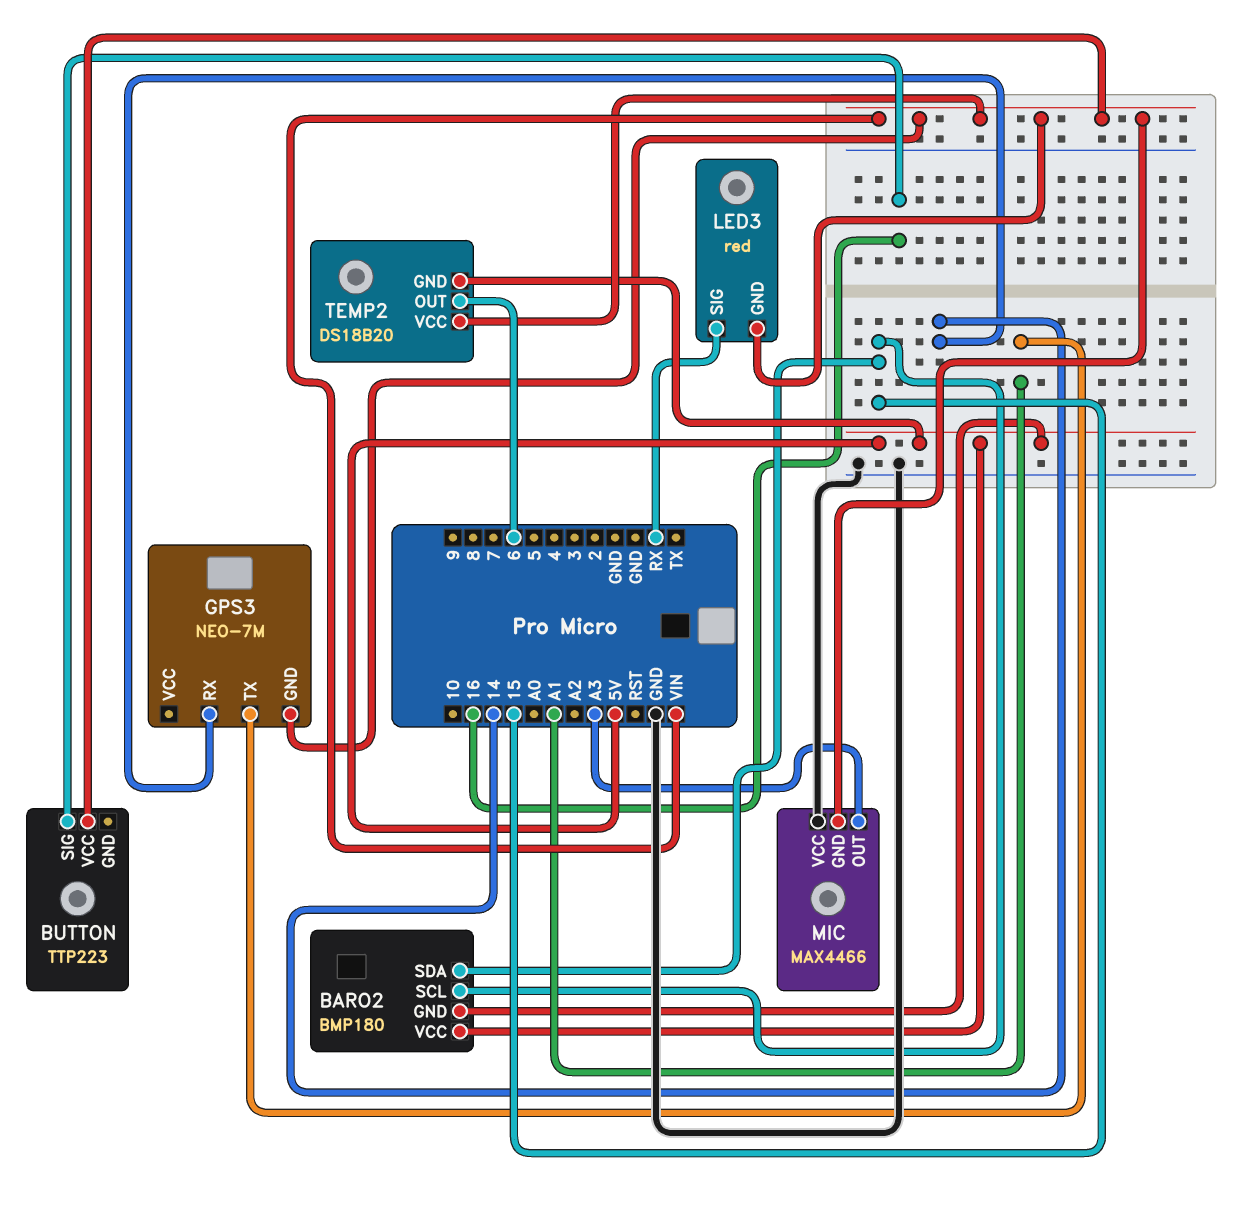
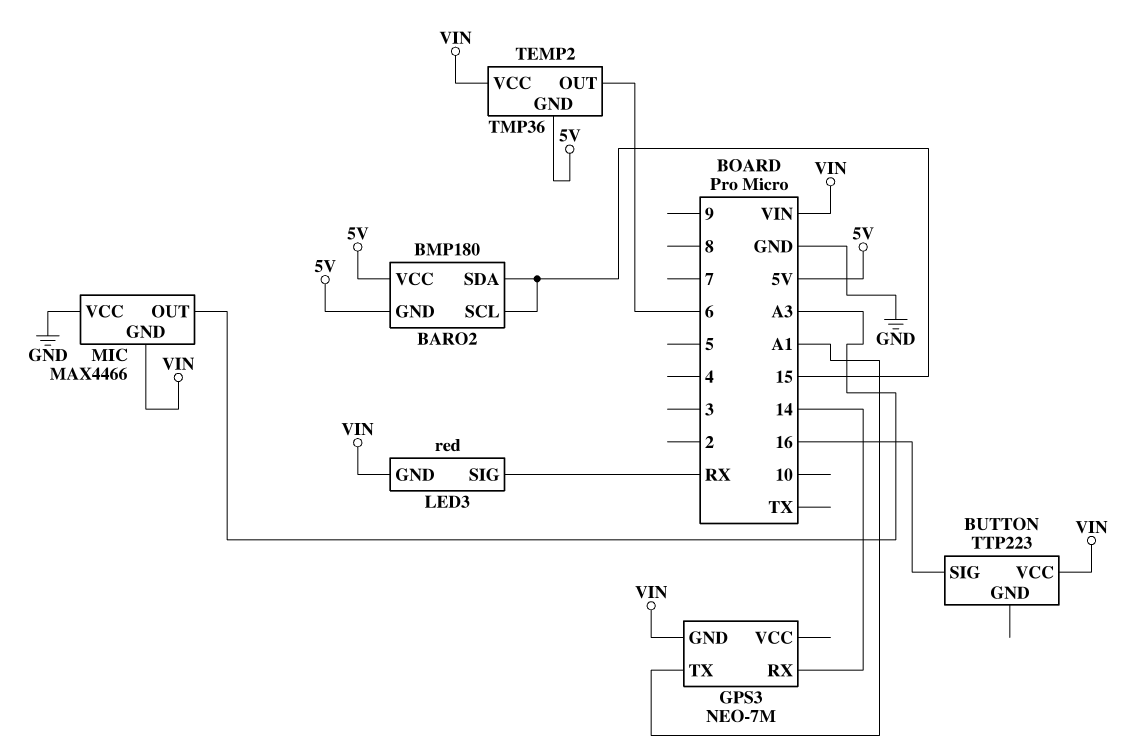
TEMP2: DS18B20 -> TMP36

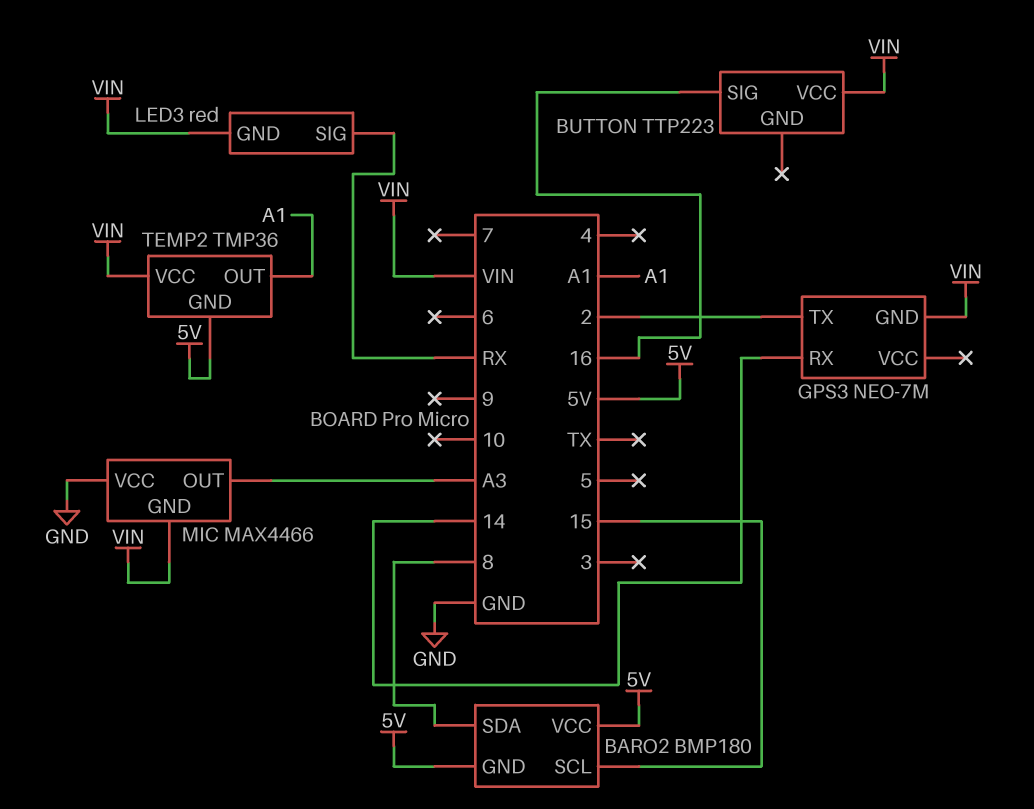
BARO2 pin SDA: 15 -> 8
GPS3 pin TX: A1 -> 2
TEMP2 pin OUT: 6 -> A1

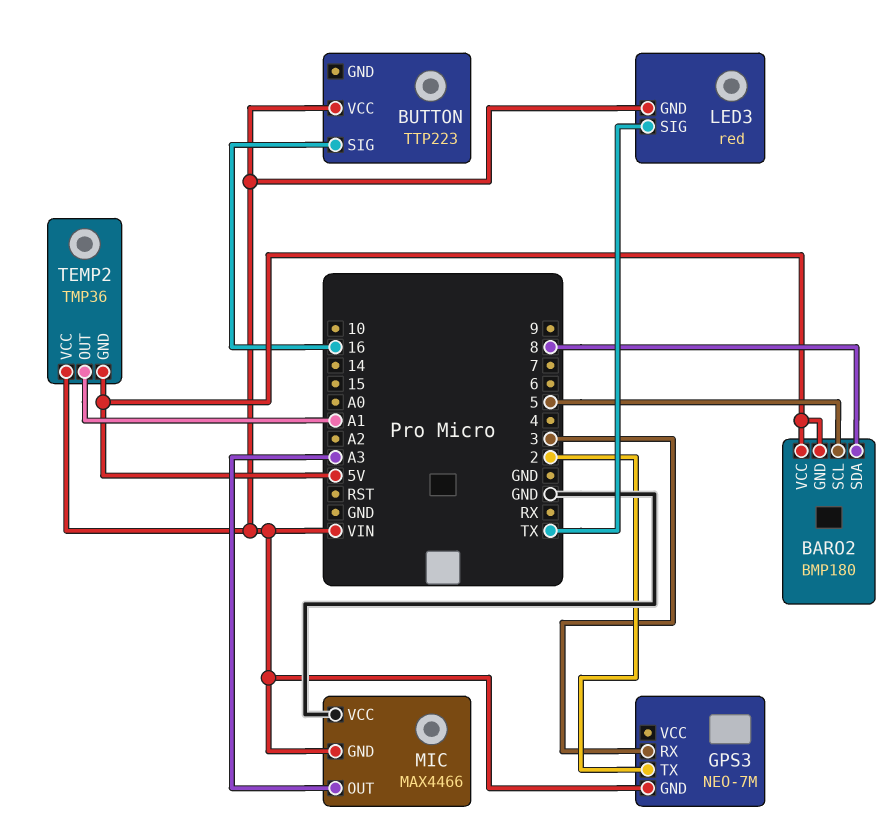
BARO2 pin SCL: 15 -> 5
GPS3 pin RX: 14 -> 3
LED3 pin SIG: RX -> TX

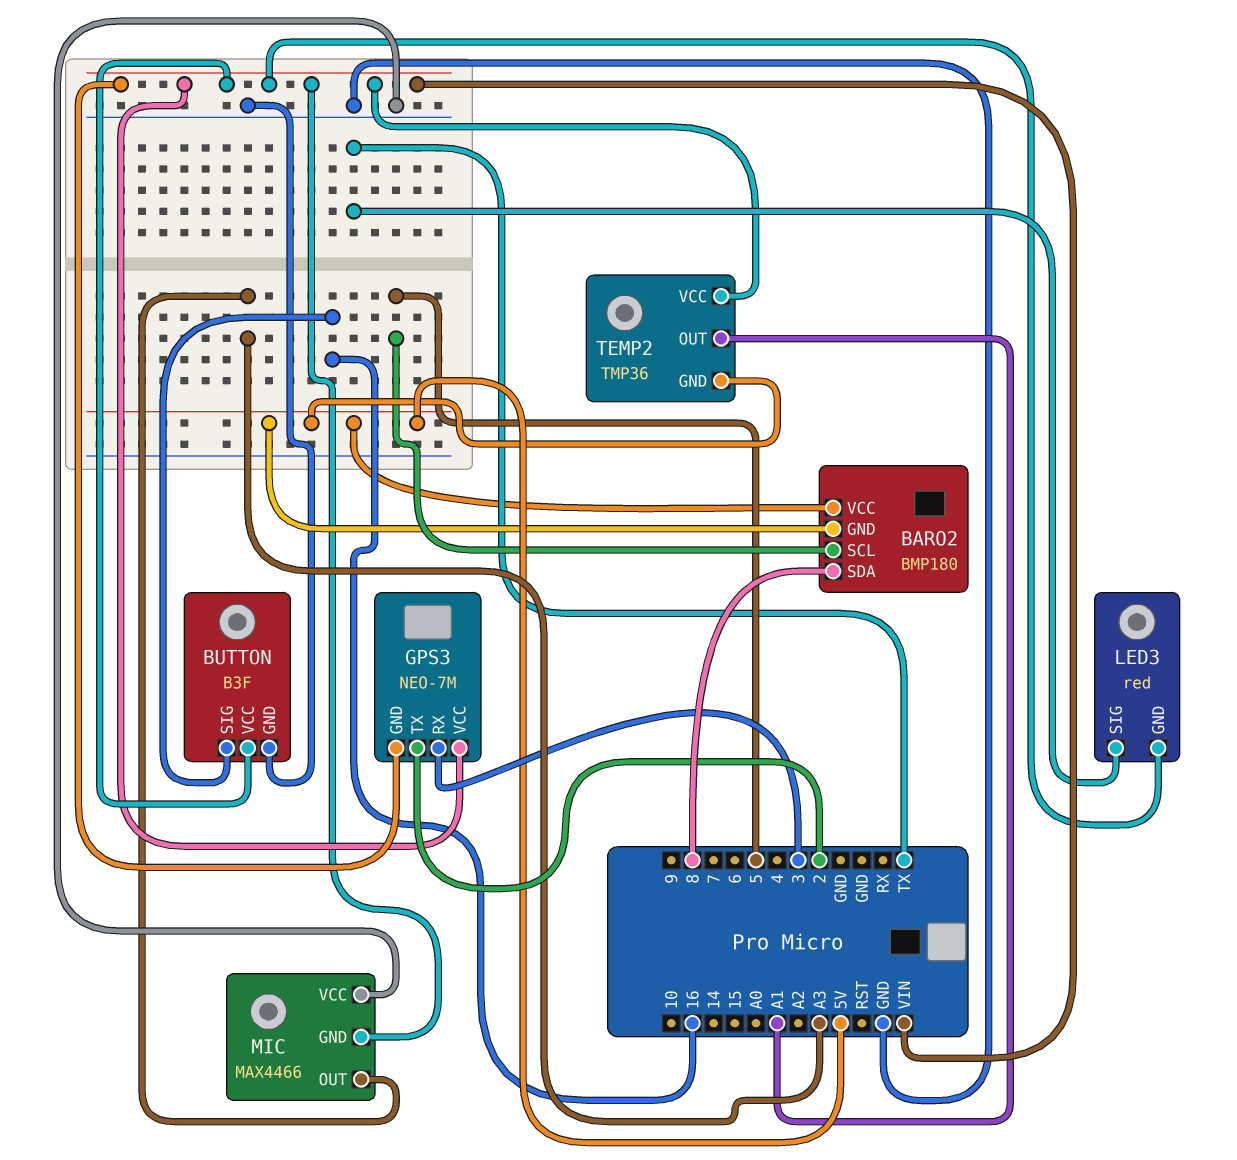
BUTTON: TTP223 -> B3F
BUTTON pin GND: none -> GND
GPS3 pin VCC: none -> VIN

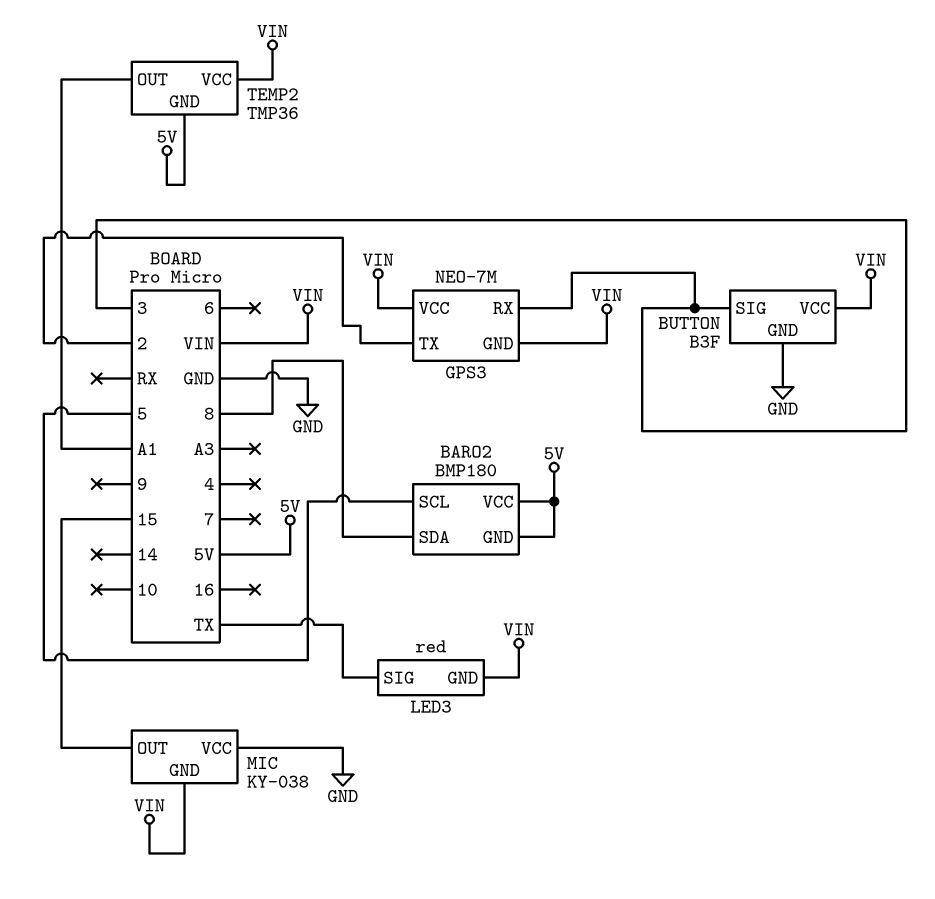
BUTTON pin SIG: 16 -> 3
MIC: MAX4466 -> KY-038
MIC pin OUT: A3 -> 15

